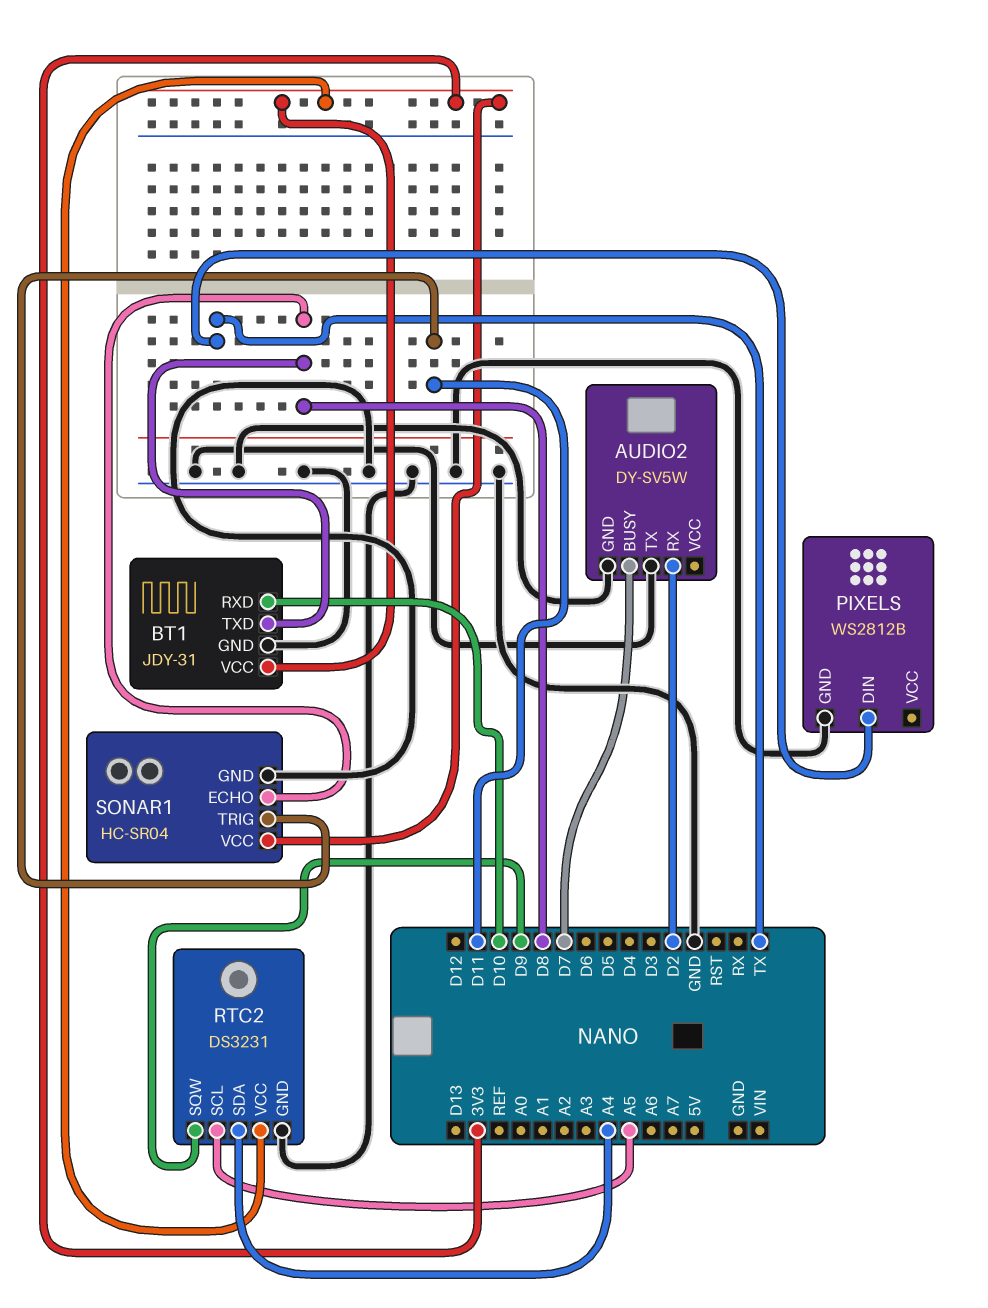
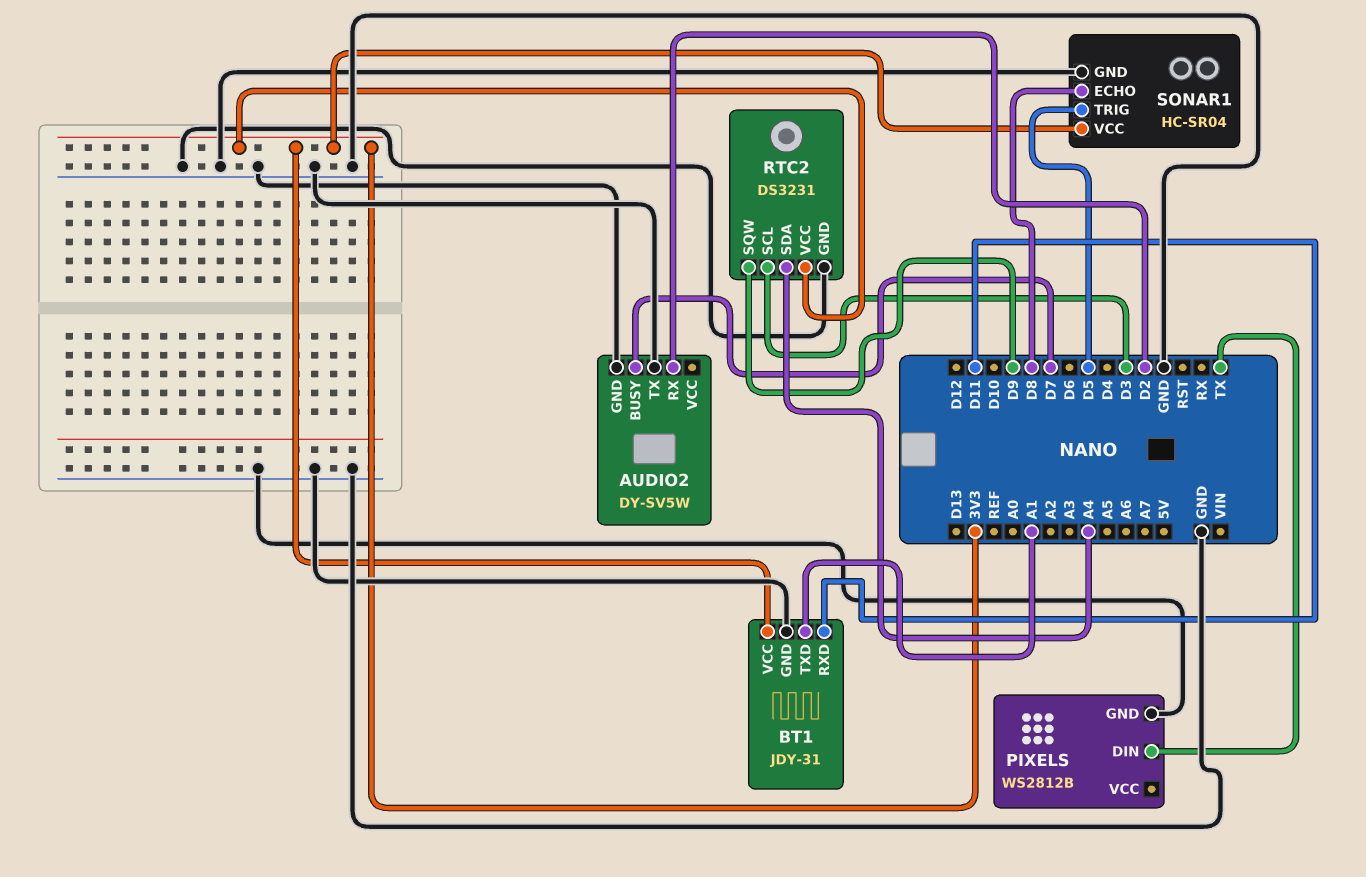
BT1 pin RXD: D10 -> D11
BT1 pin TXD: D8 -> A1
RTC2 pin SCL: A5 -> D3
SONAR1 pin TRIG: D11 -> D5

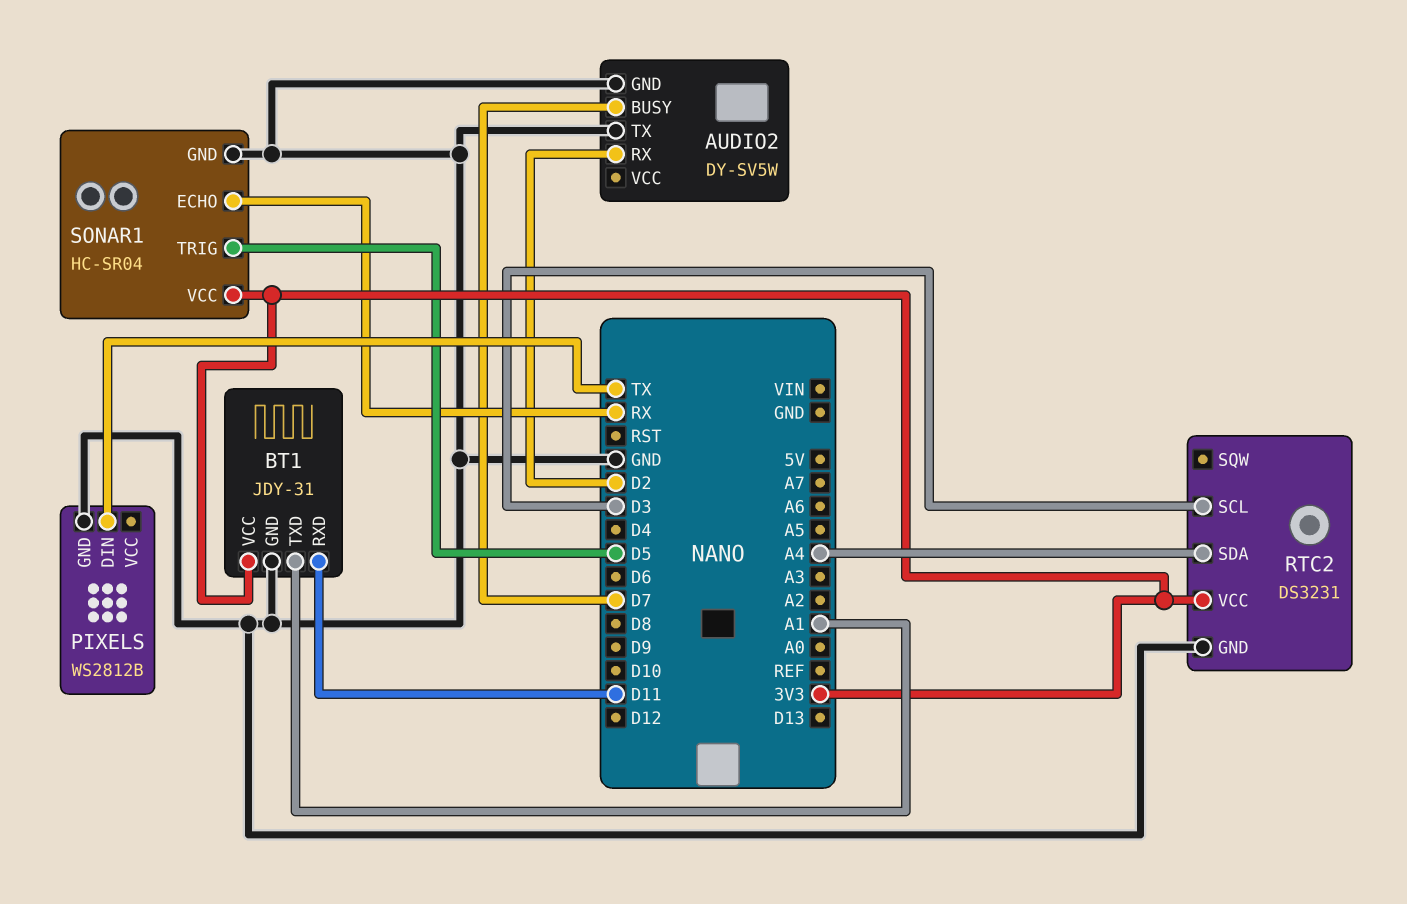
RTC2 pin SQW: D9 -> none
SONAR1 pin ECHO: D8 -> RX

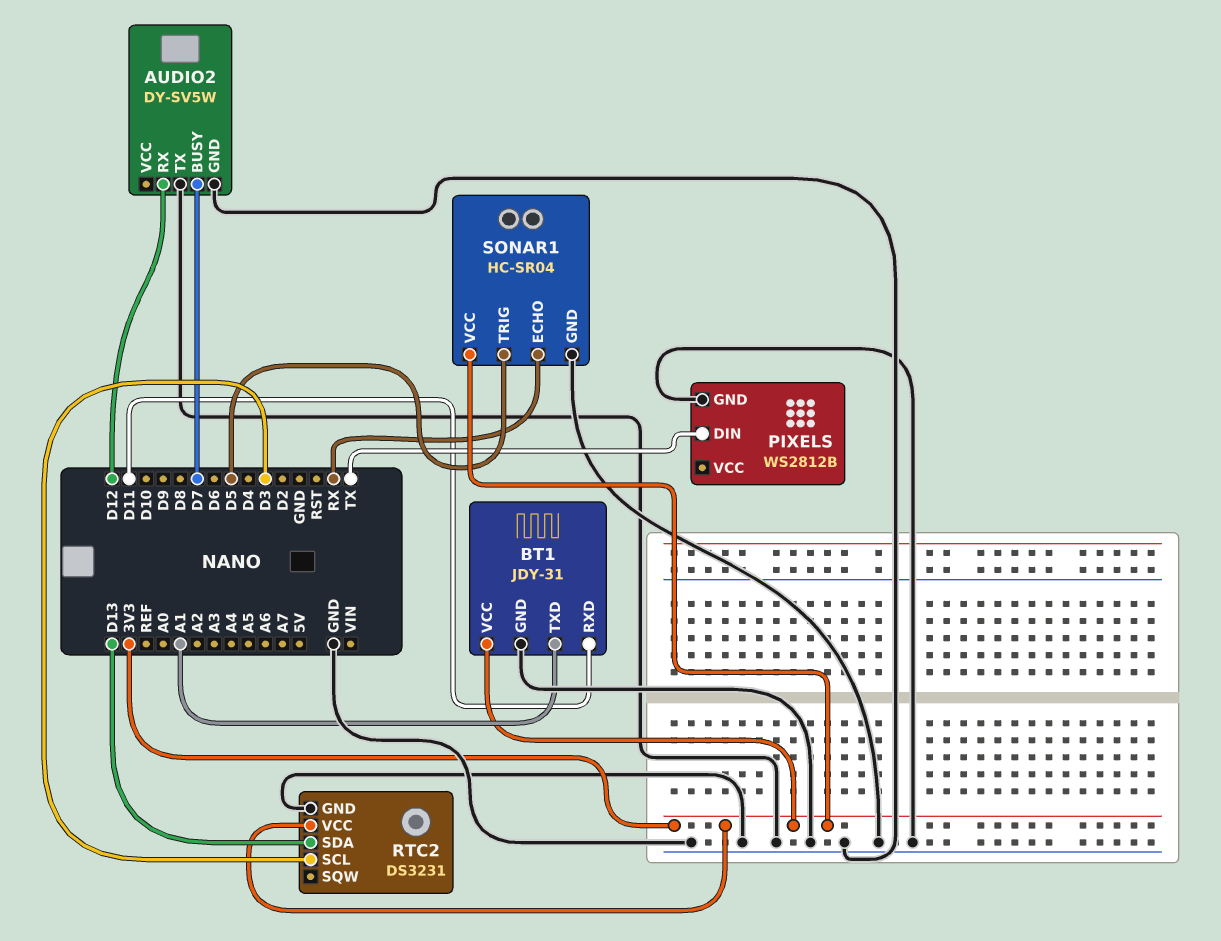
AUDIO2 pin RX: D2 -> D12
RTC2 pin SDA: A4 -> D13

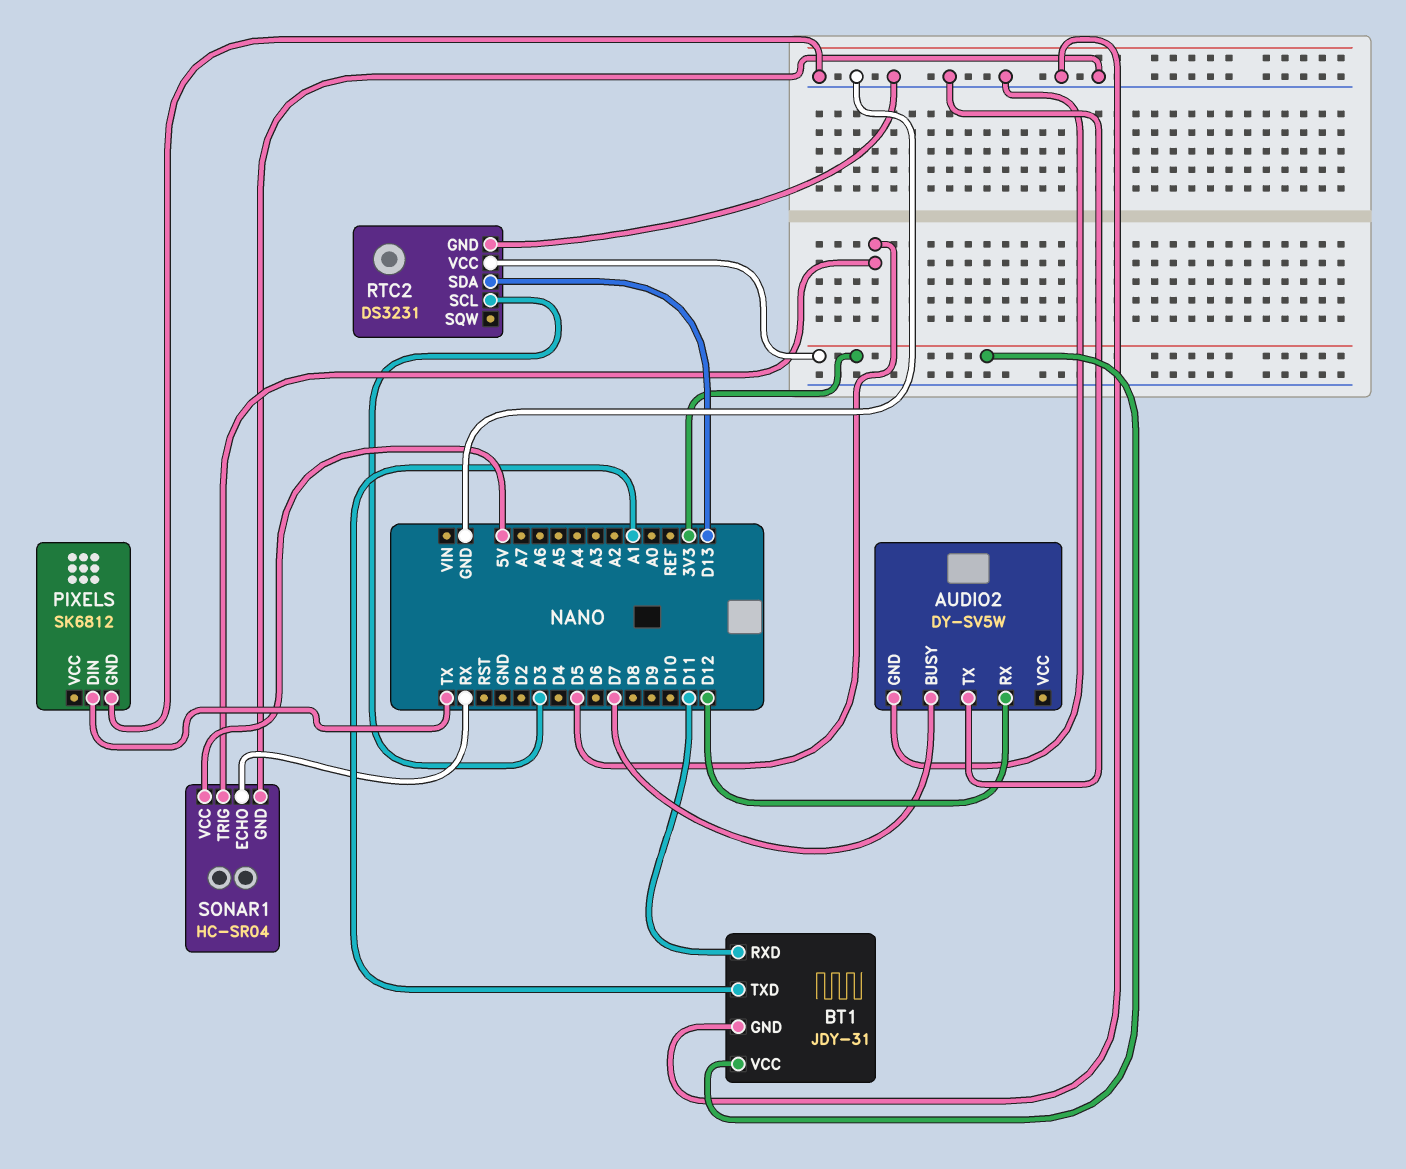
PIXELS: WS2812B -> SK6812
SONAR1 pin VCC: 3V3 -> 5V

